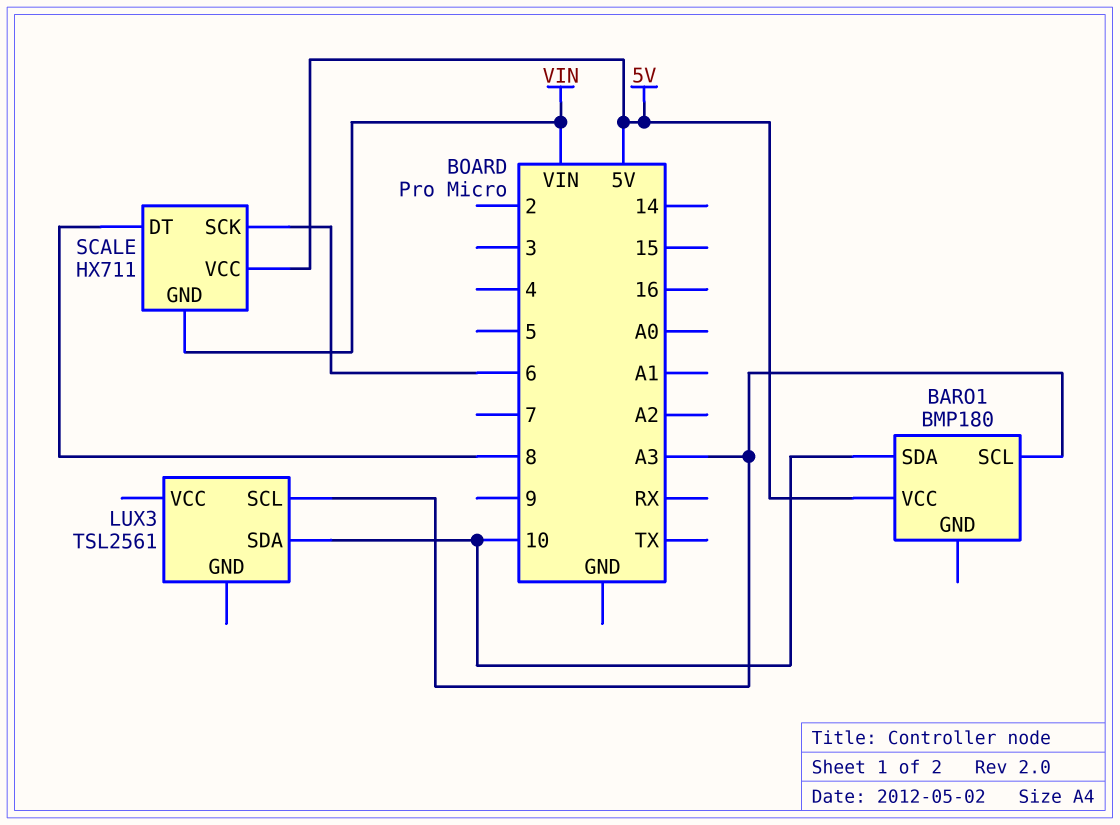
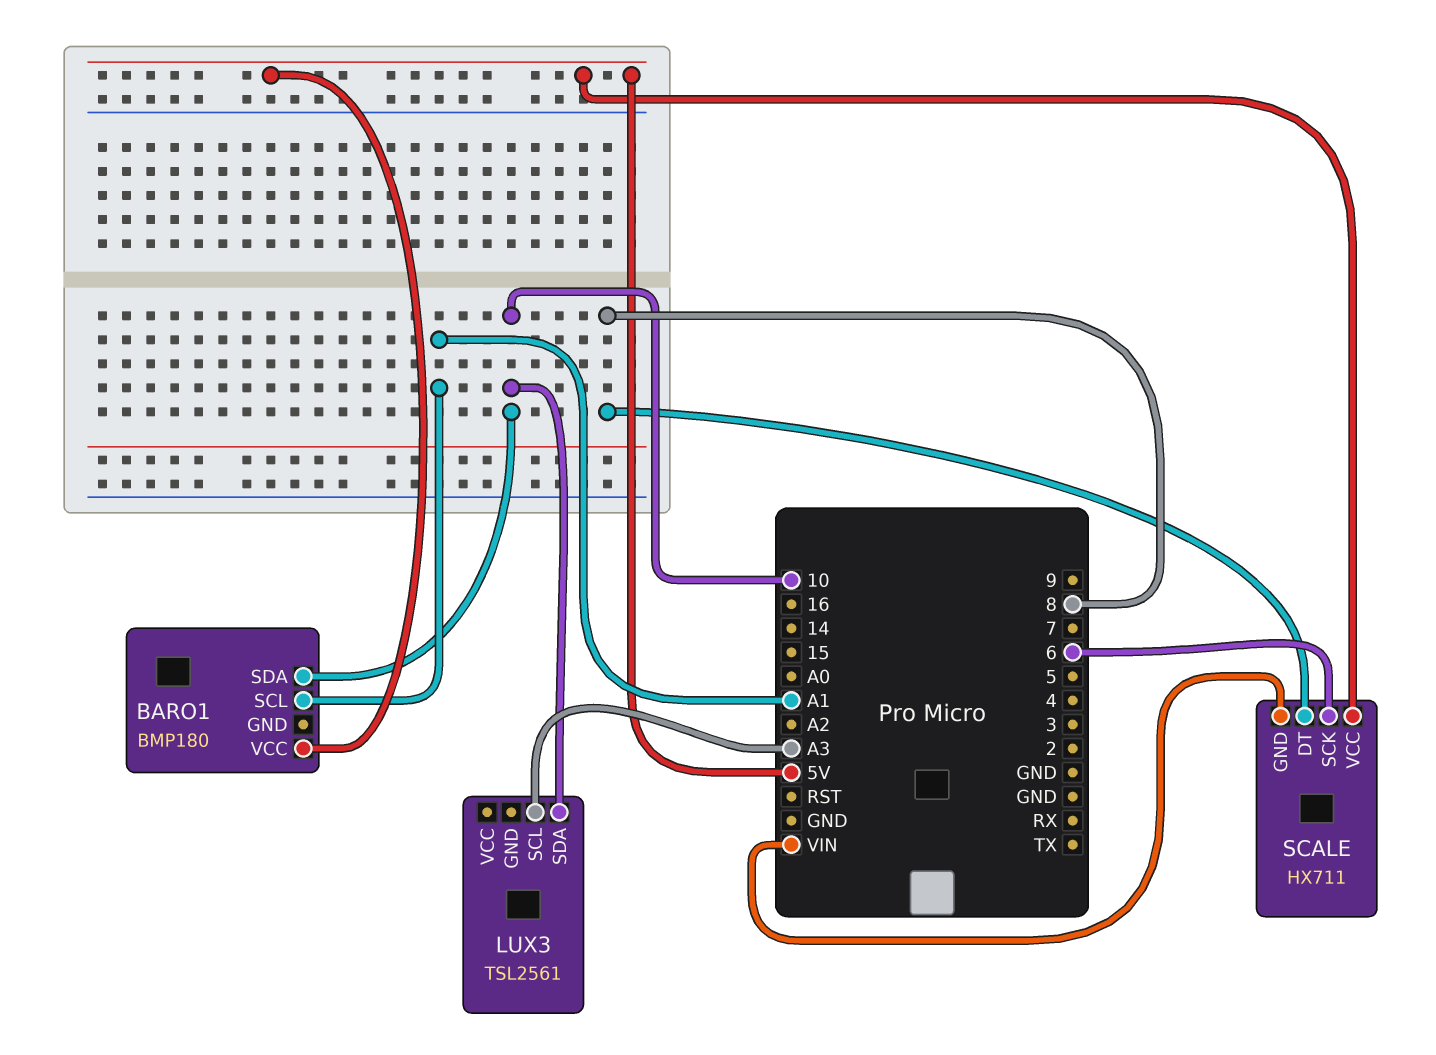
BARO1 pin SCL: A3 -> A1

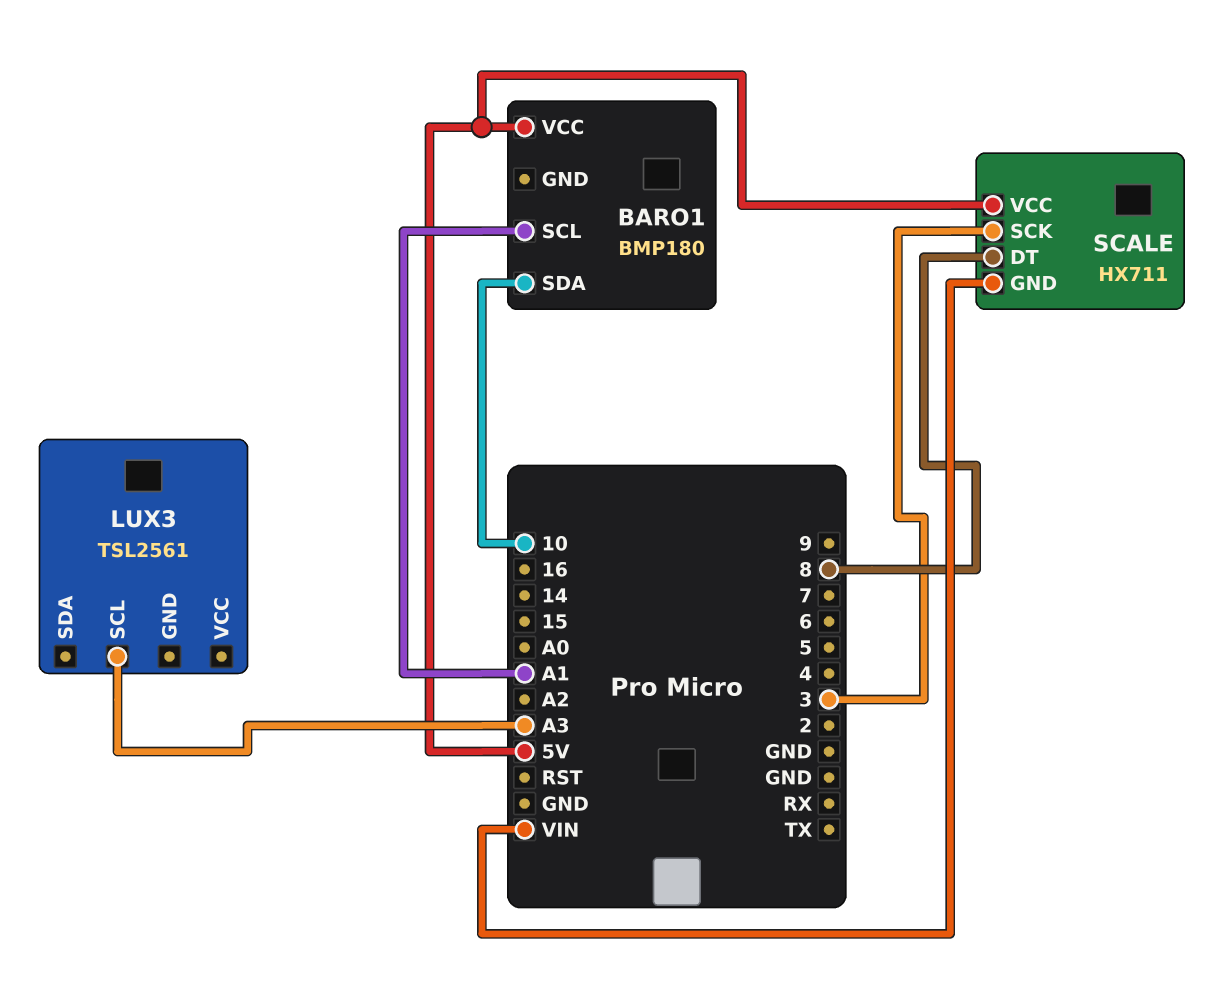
LUX3 pin SDA: 10 -> none
SCALE pin SCK: 6 -> 3

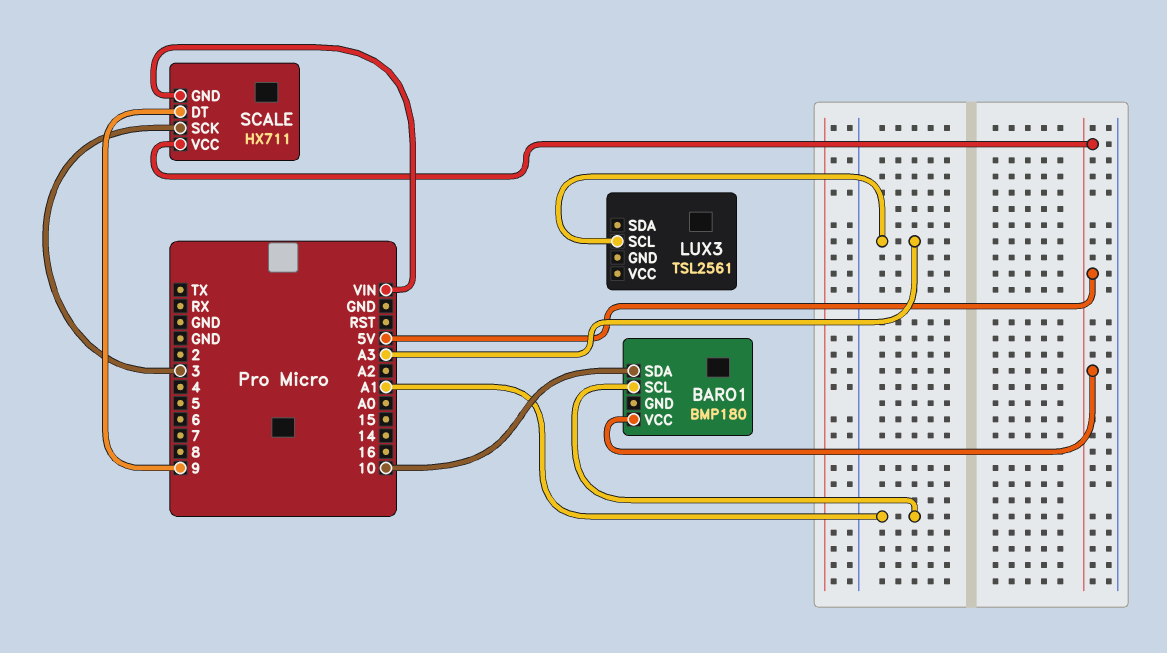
SCALE pin DT: 8 -> 9

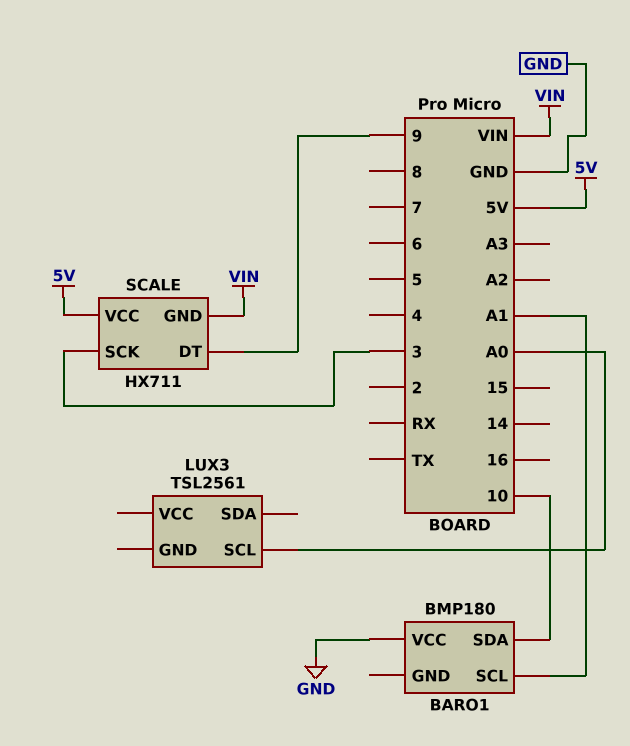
BARO1 pin VCC: 5V -> GND
LUX3 pin SCL: A3 -> A0

